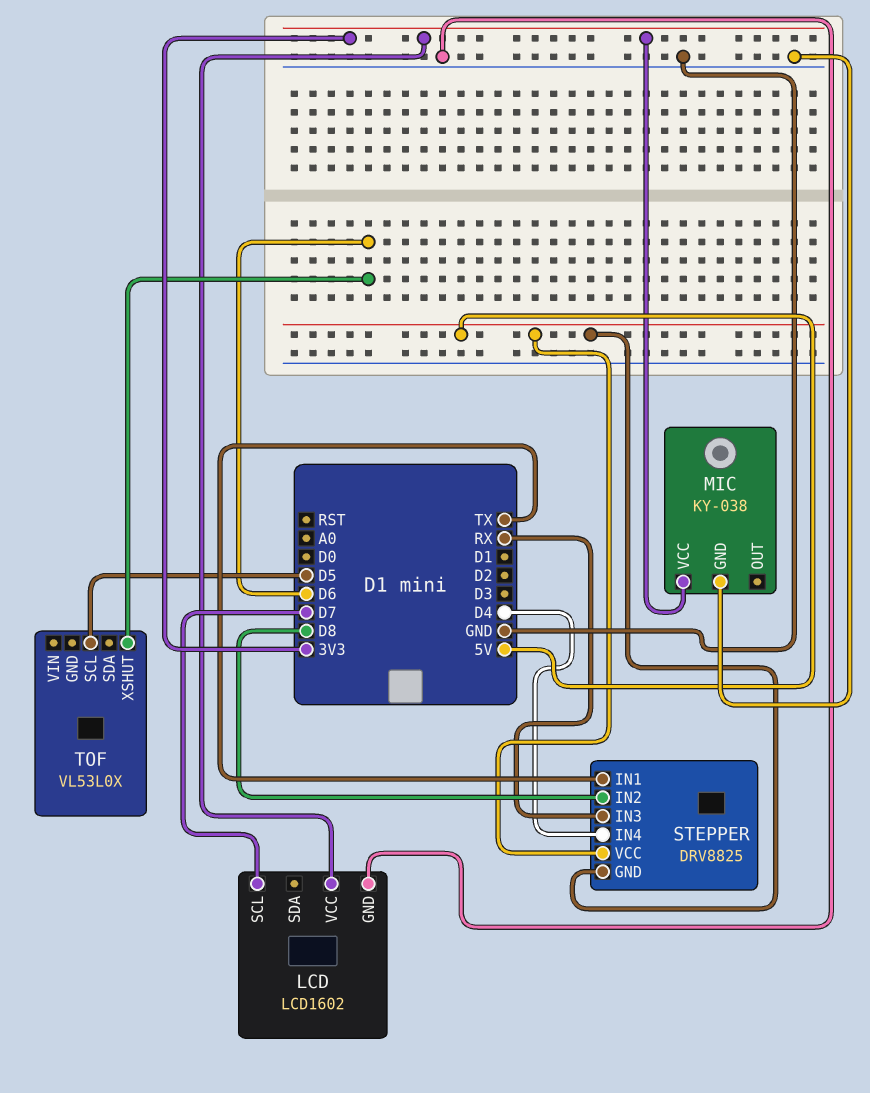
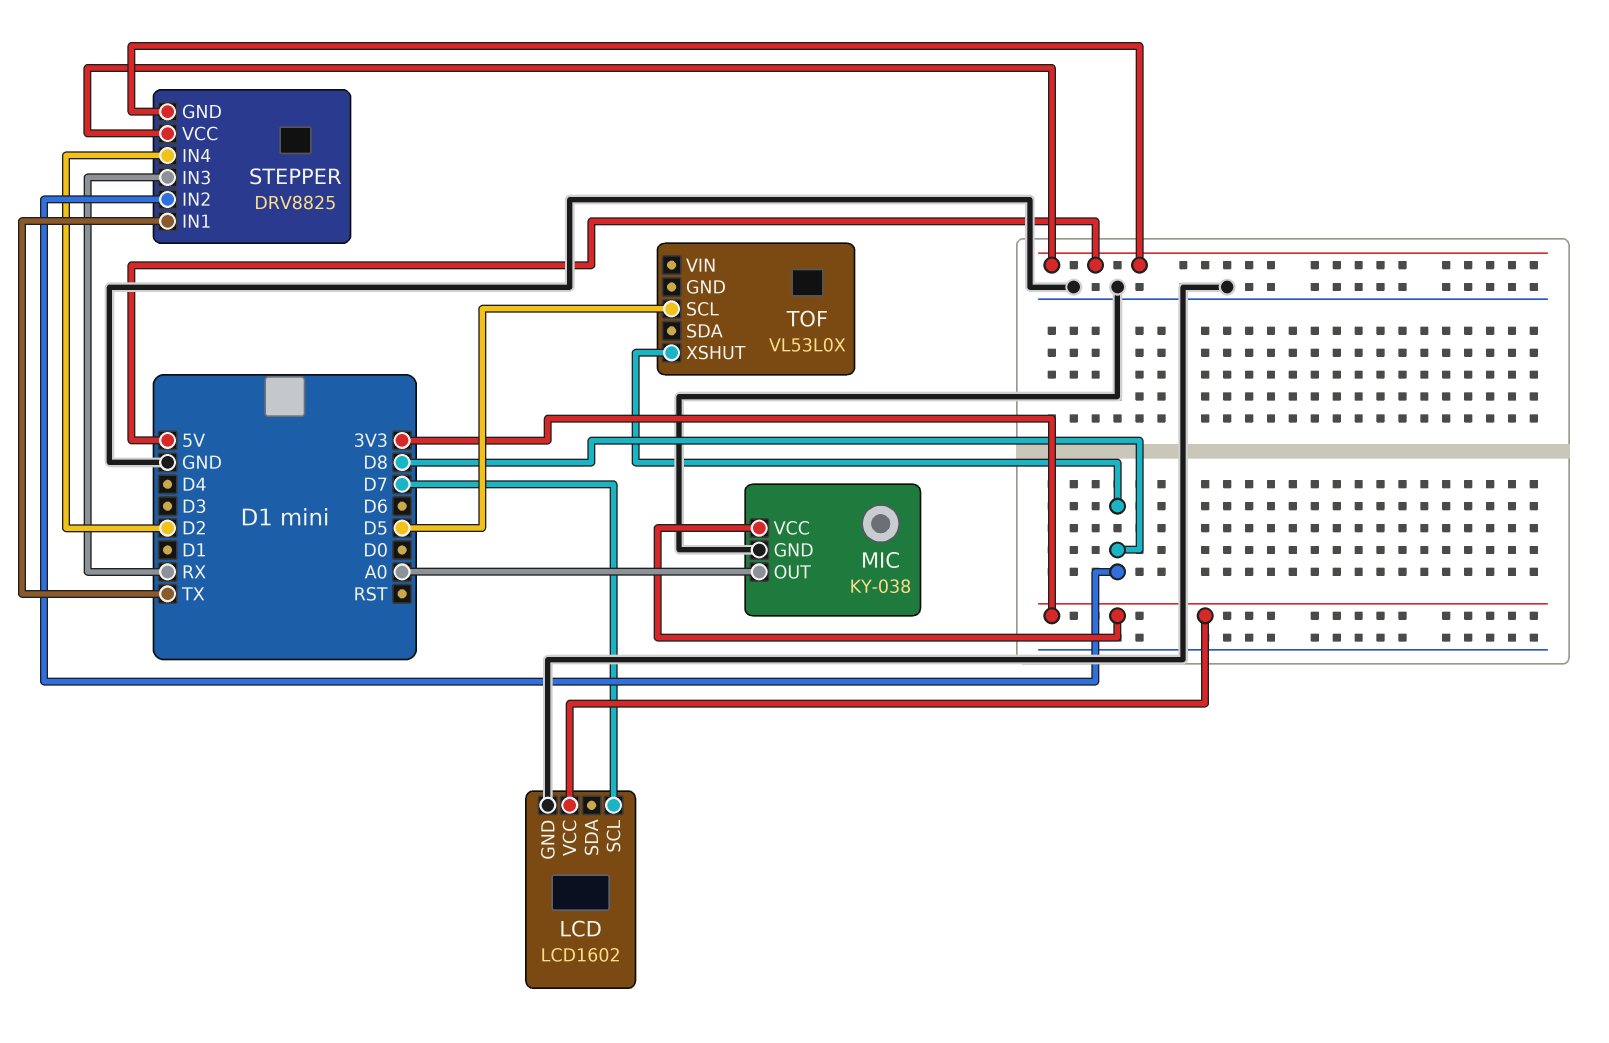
MIC pin OUT: none -> A0
STEPPER pin IN4: D4 -> D2
TOF pin XSHUT: D6 -> D8

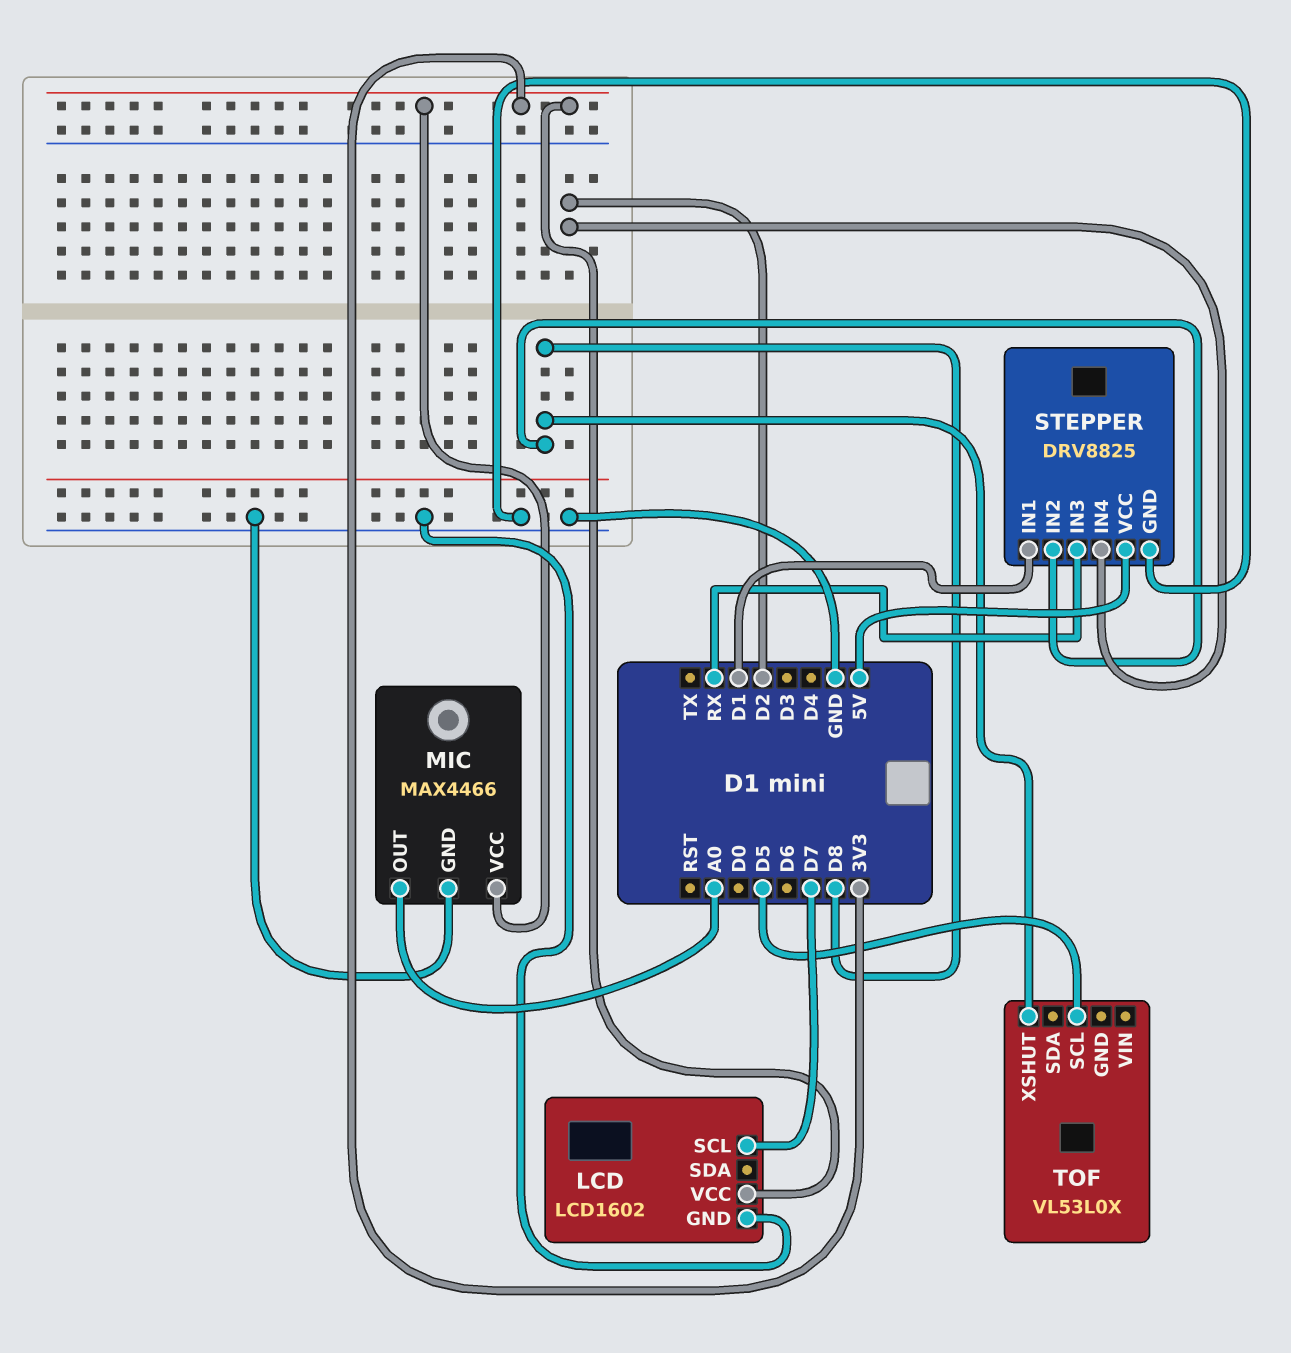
MIC: KY-038 -> MAX4466
STEPPER pin GND: 5V -> GND
STEPPER pin IN1: TX -> D1

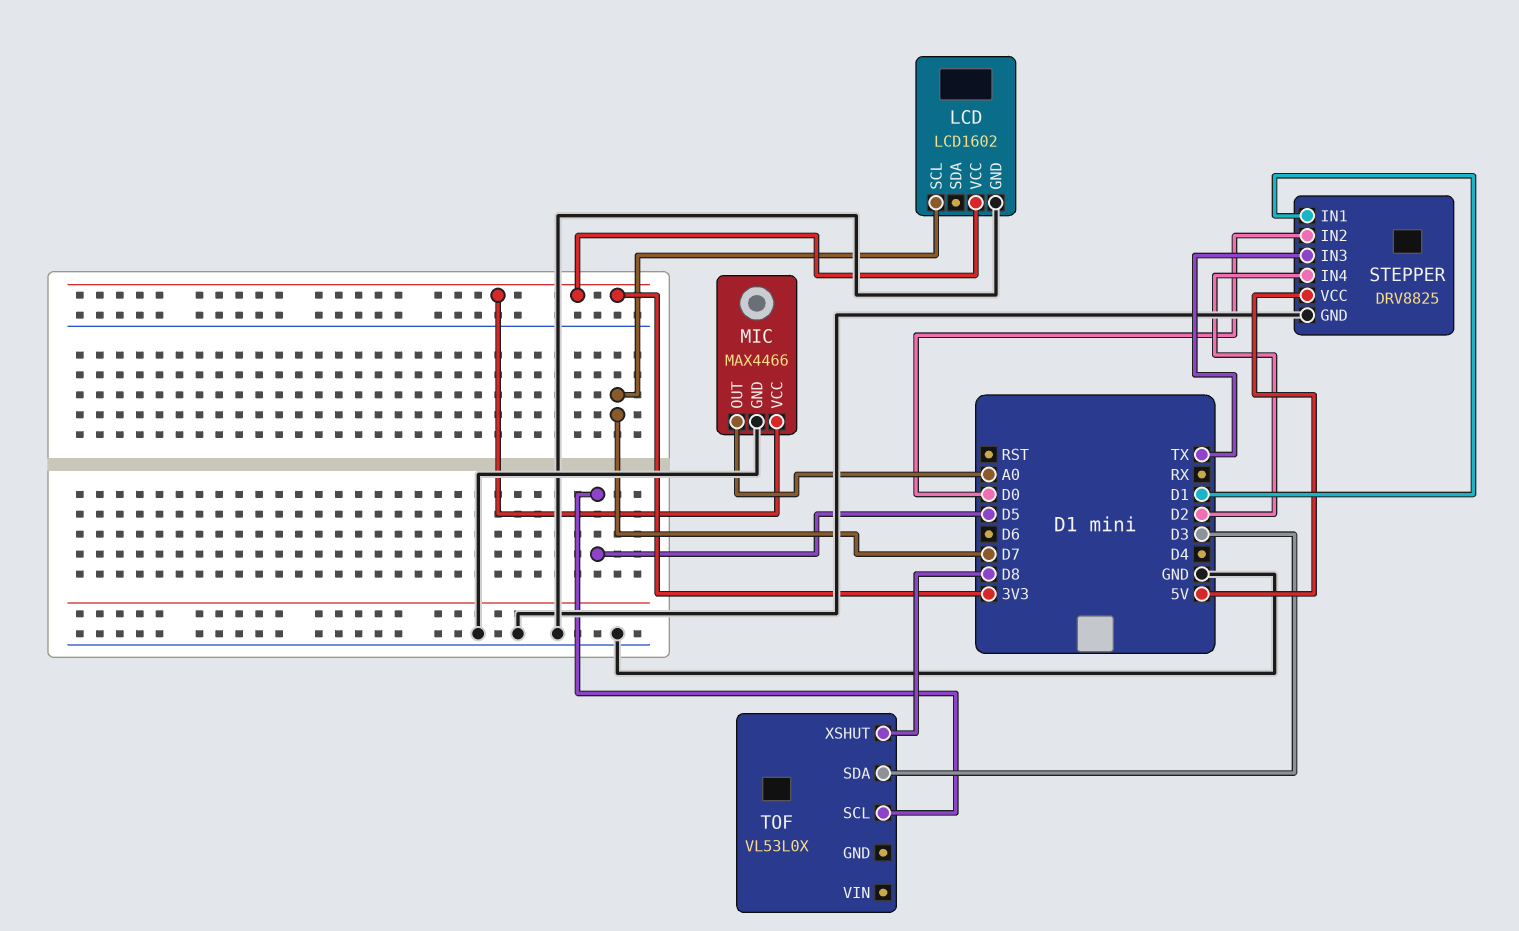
STEPPER pin IN2: D8 -> D0
STEPPER pin IN3: RX -> TX
TOF pin SDA: none -> D3

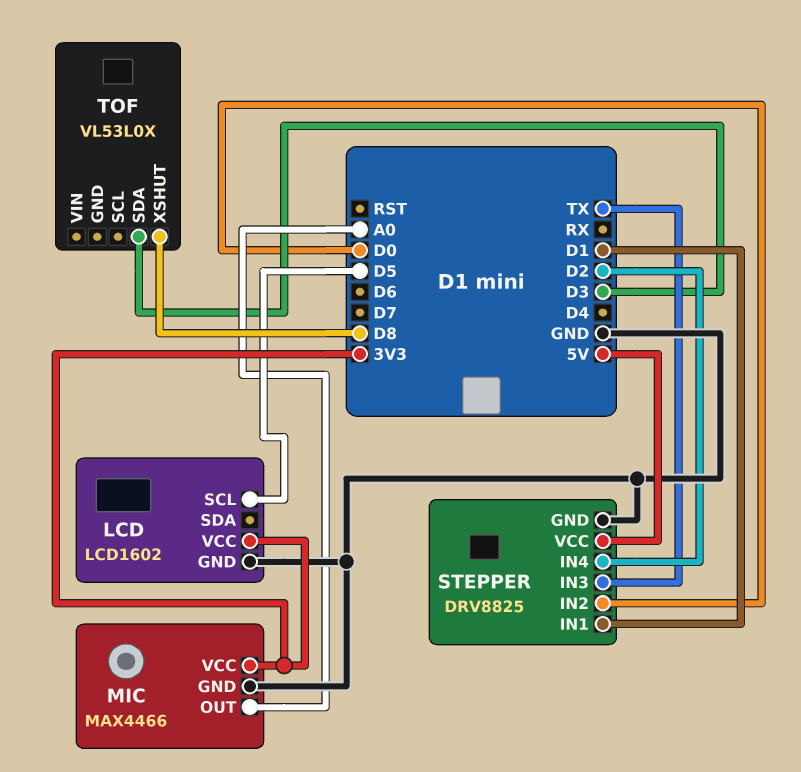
LCD pin SCL: D7 -> D5
TOF pin SCL: D5 -> none

